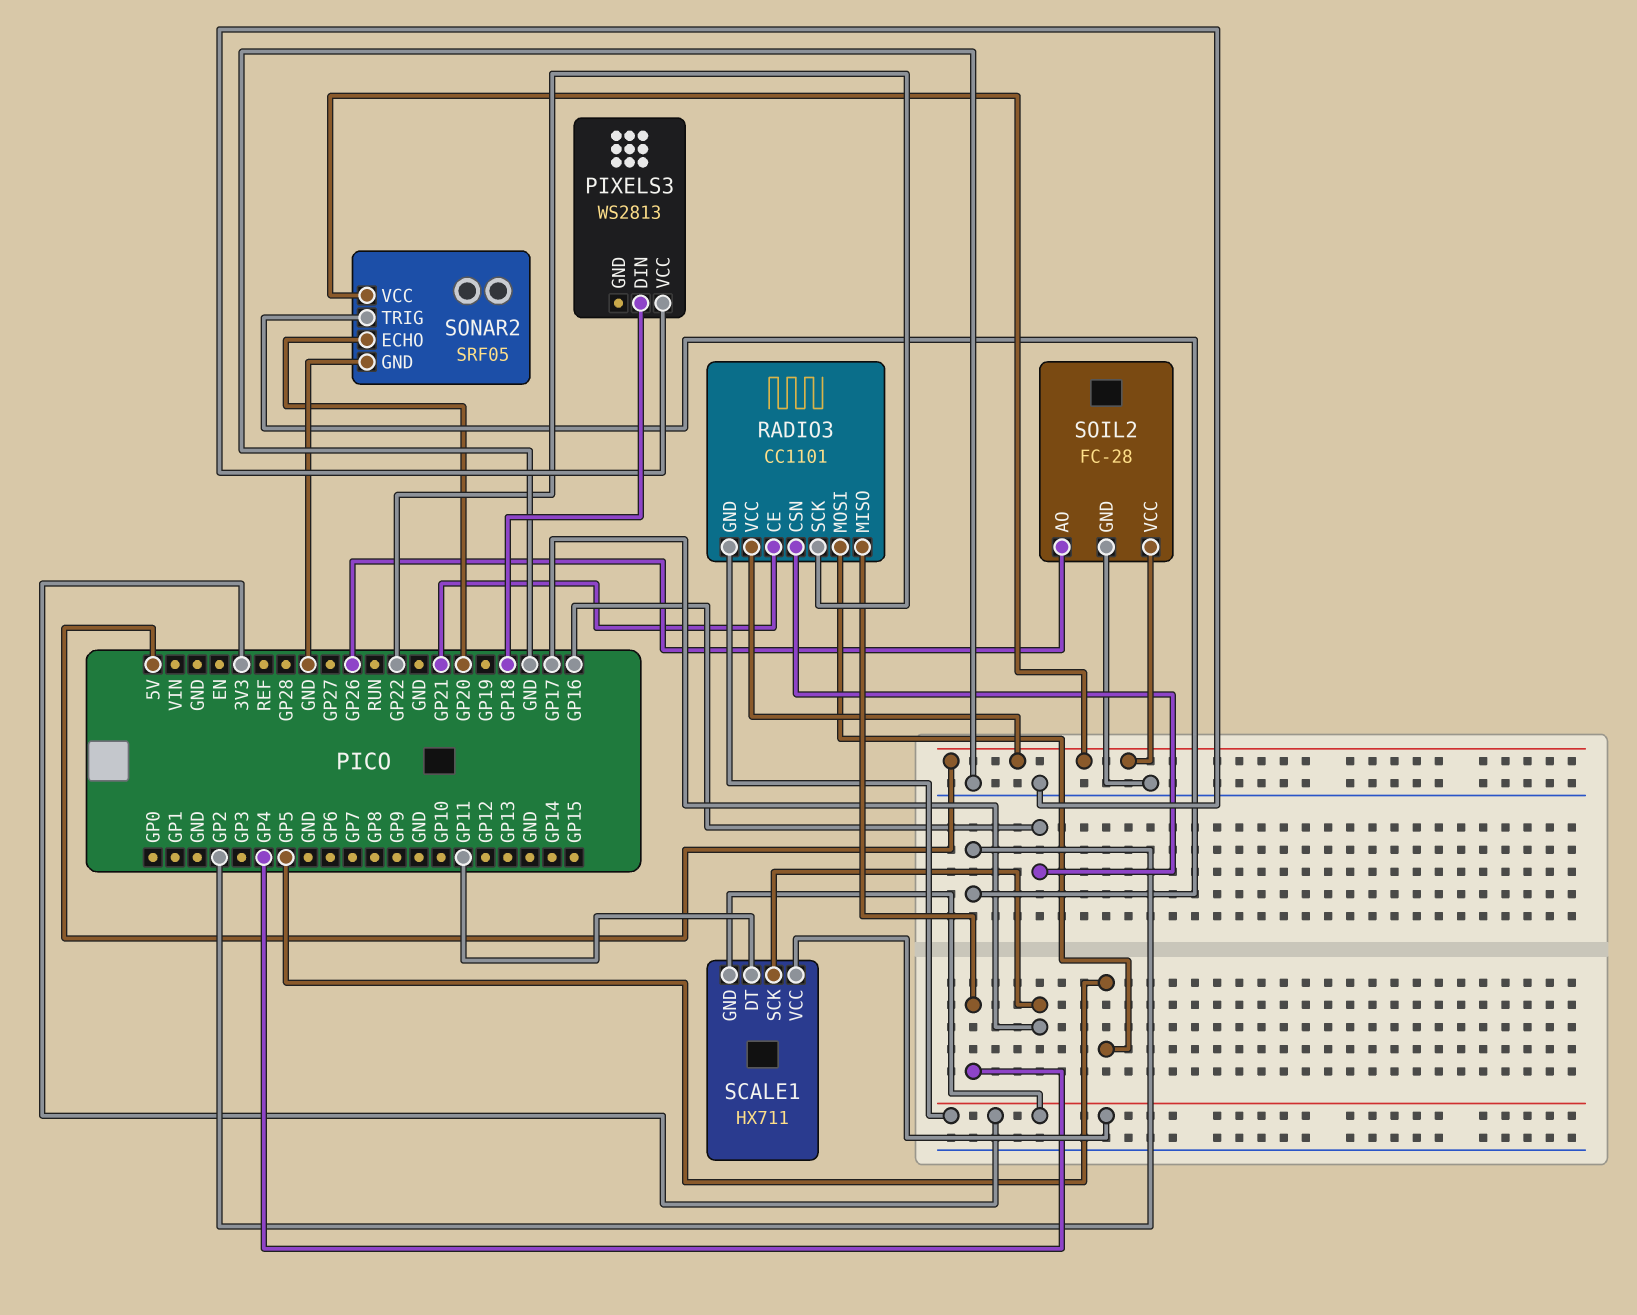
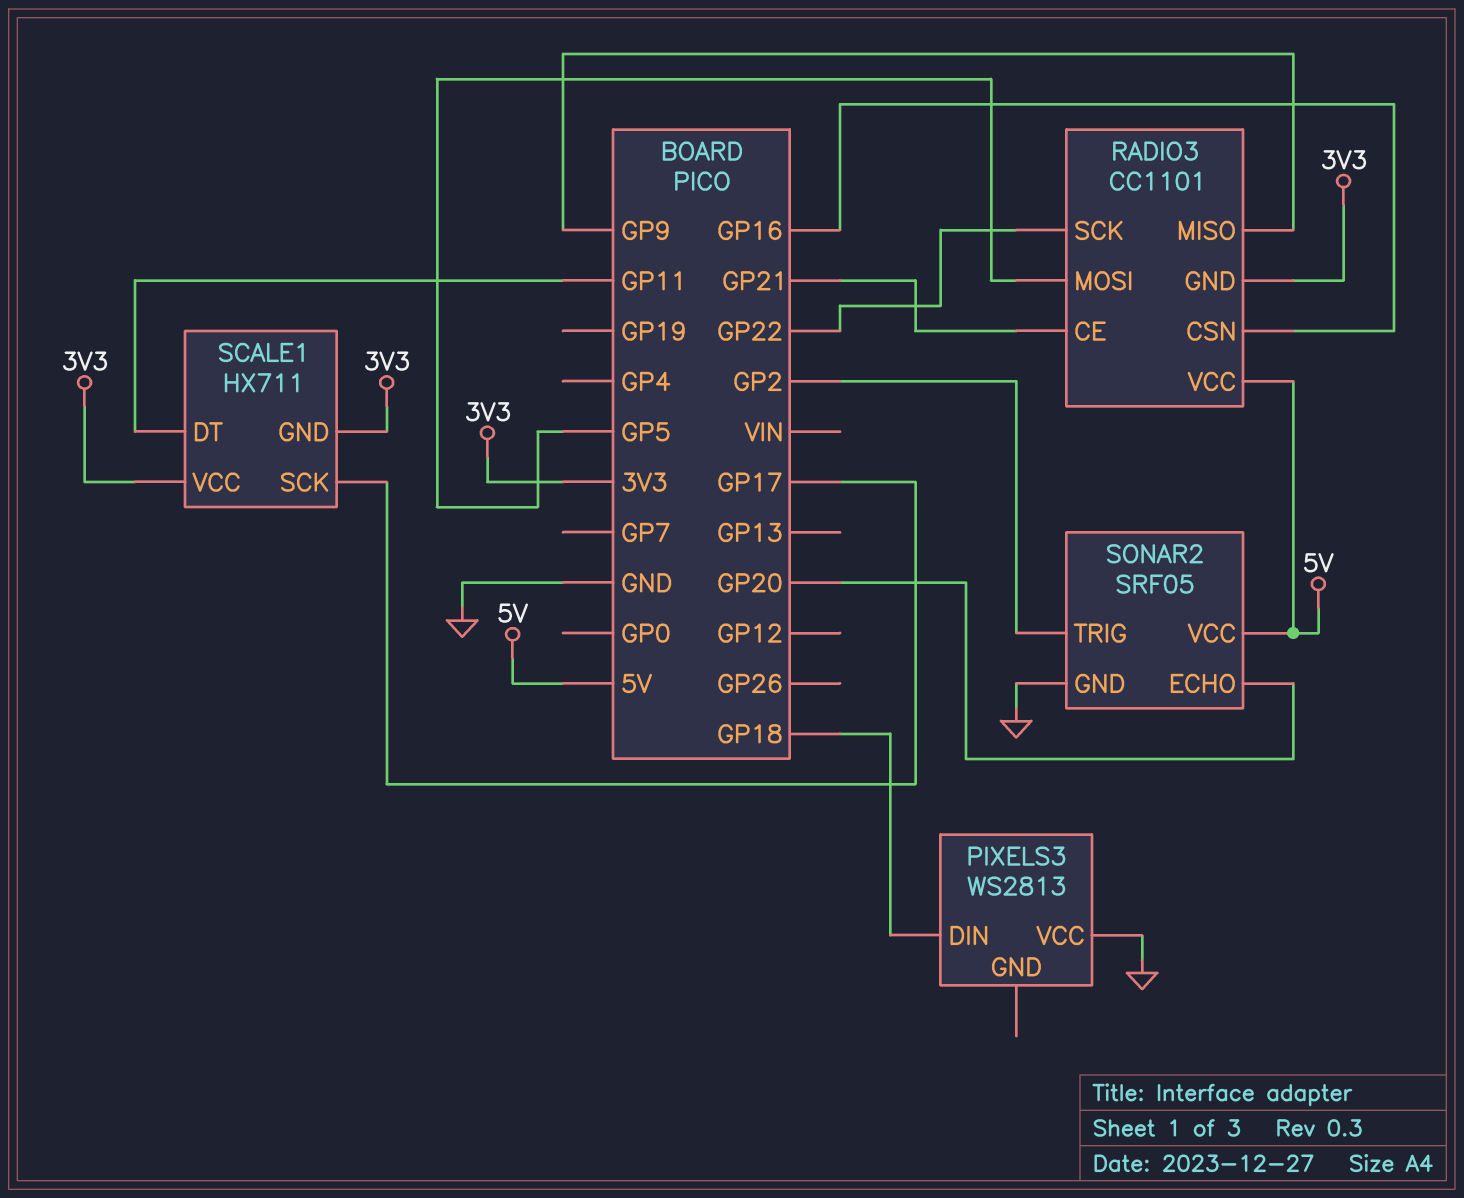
RADIO3 pin MISO: GP4 -> GP9
SOIL2: FC-28 -> none
SOIL2 pin AO: GP26 -> none
SOIL2 pin GND: GND -> none
SOIL2 pin VCC: 5V -> none

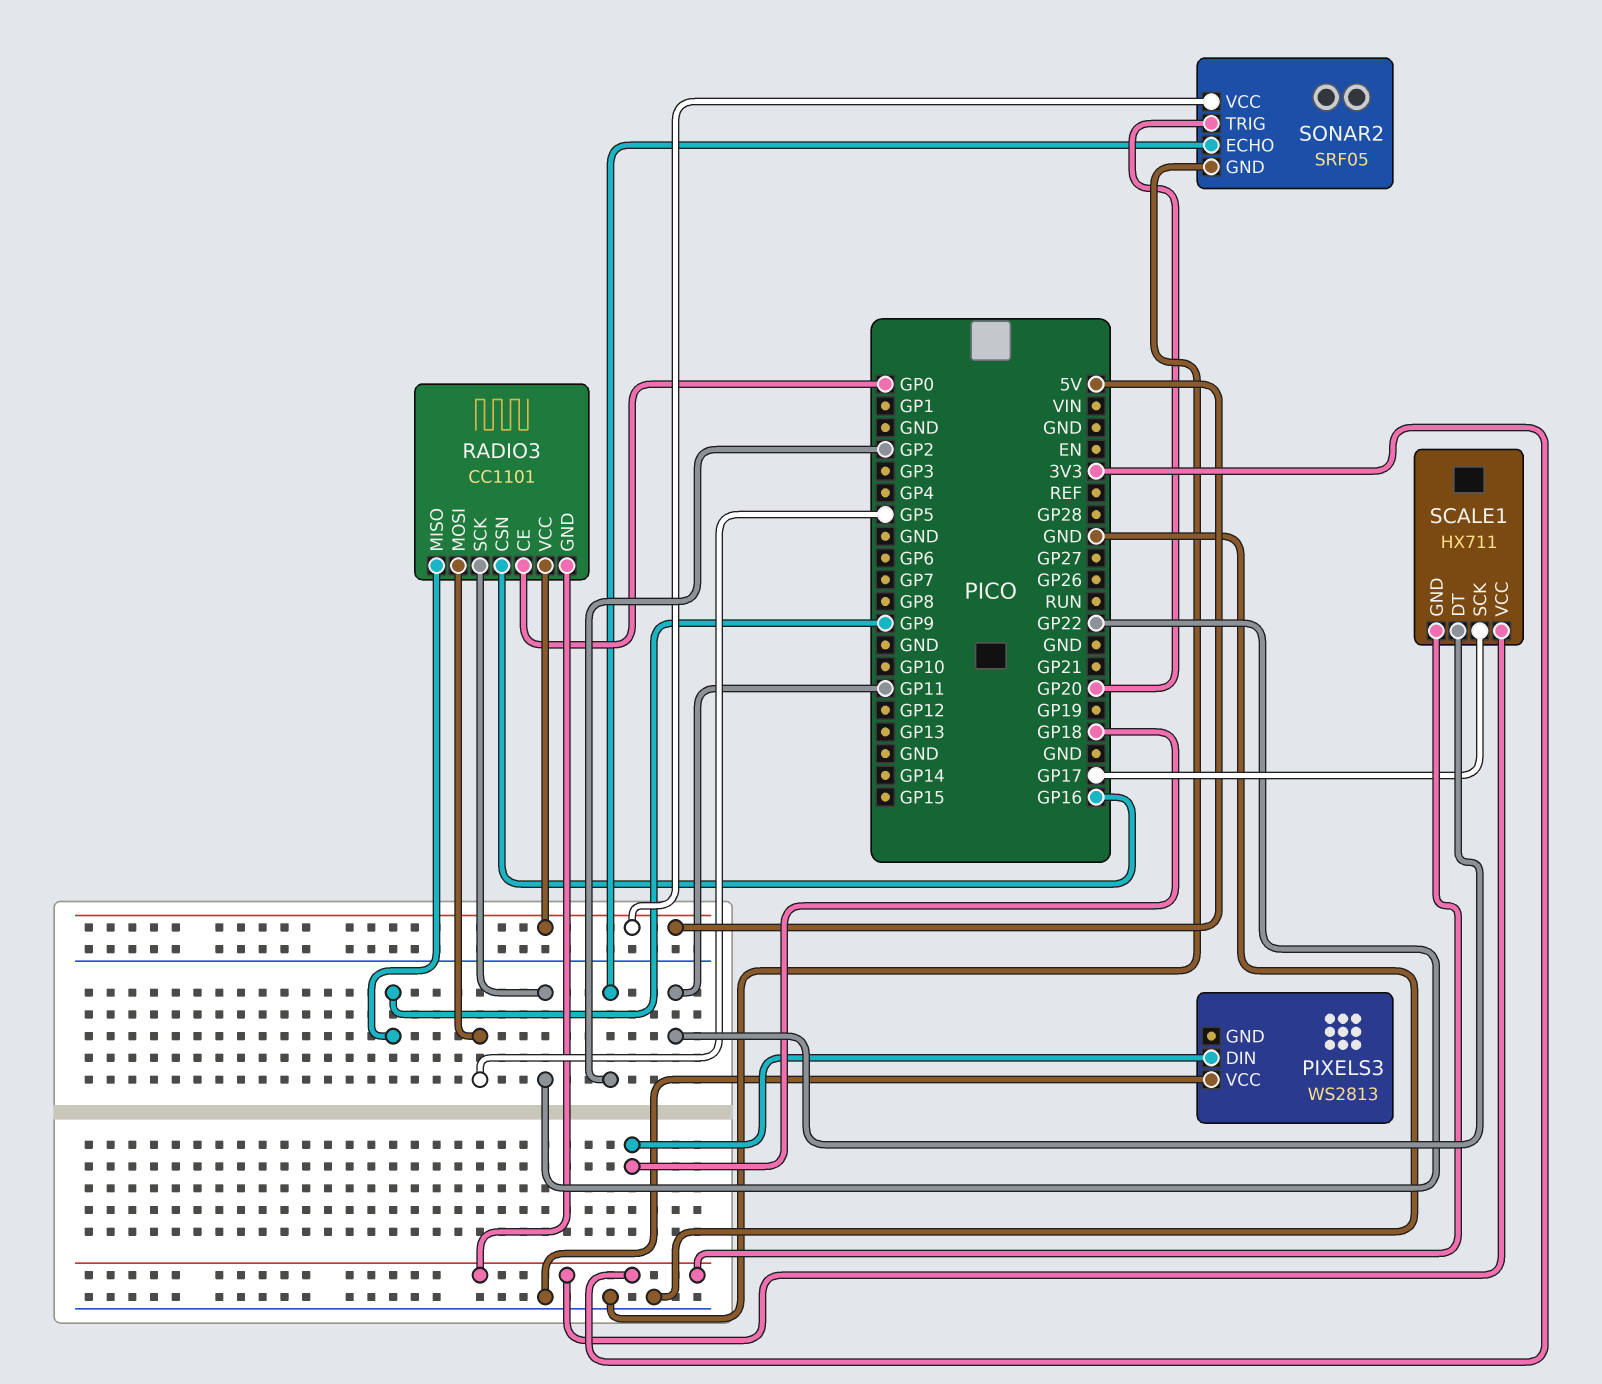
RADIO3 pin CE: GP21 -> GP0
SONAR2 pin ECHO: GP20 -> GP2
SONAR2 pin TRIG: GP2 -> GP20

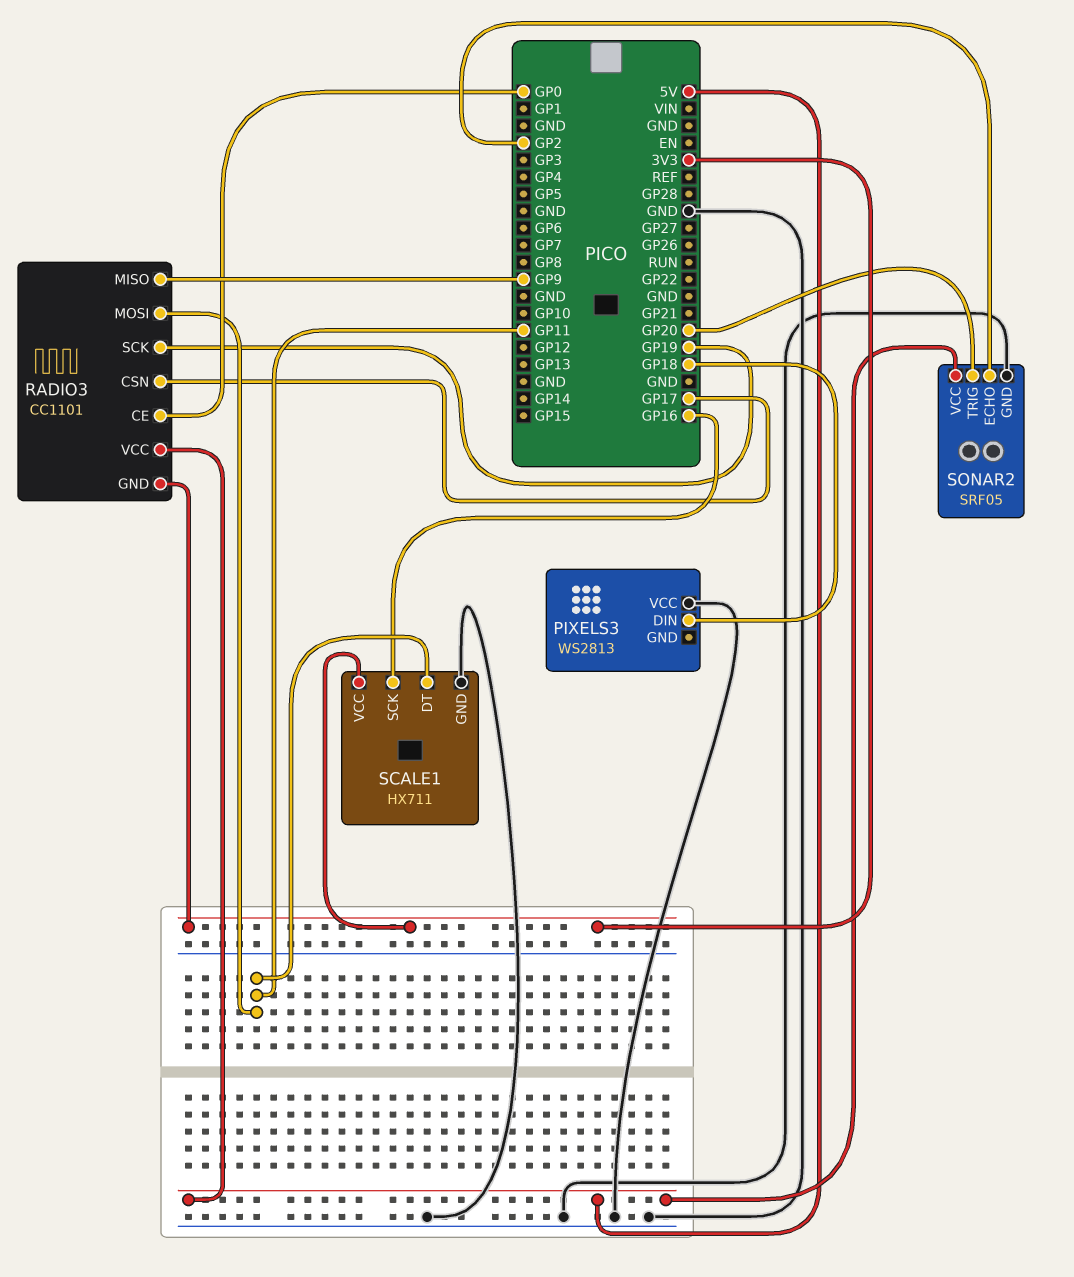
RADIO3 pin CSN: GP16 -> GP17
RADIO3 pin MOSI: GP5 -> GP11
RADIO3 pin SCK: GP22 -> GP19
SCALE1 pin GND: 3V3 -> GND
SCALE1 pin SCK: GP17 -> GP16

